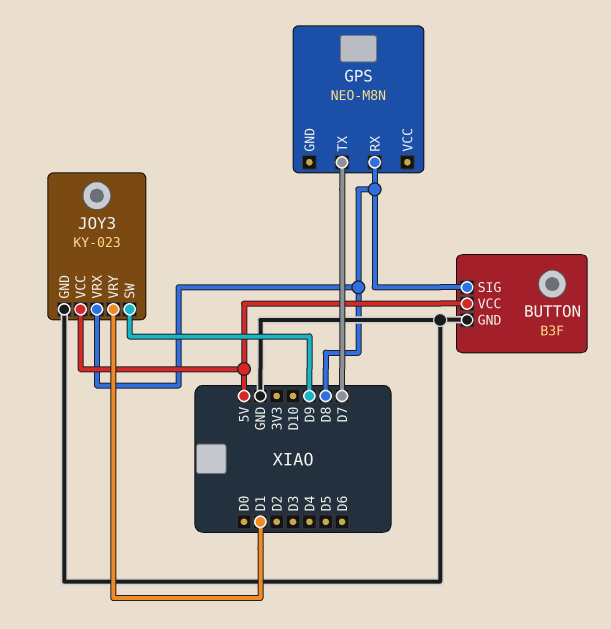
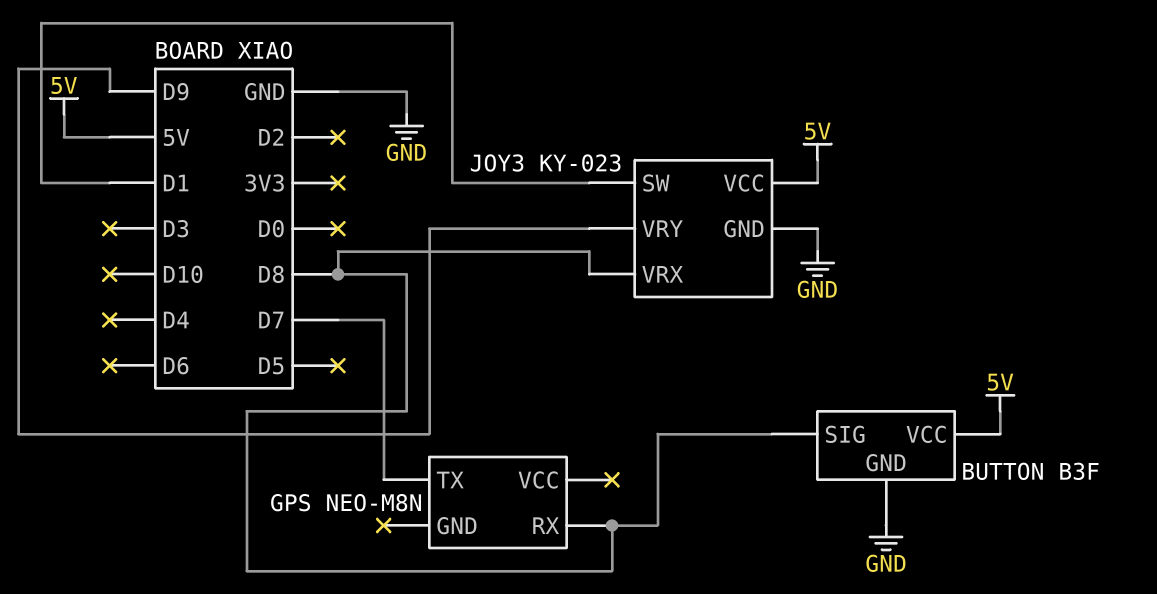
JOY3 pin SW: D9 -> D1
JOY3 pin VRY: D1 -> D9

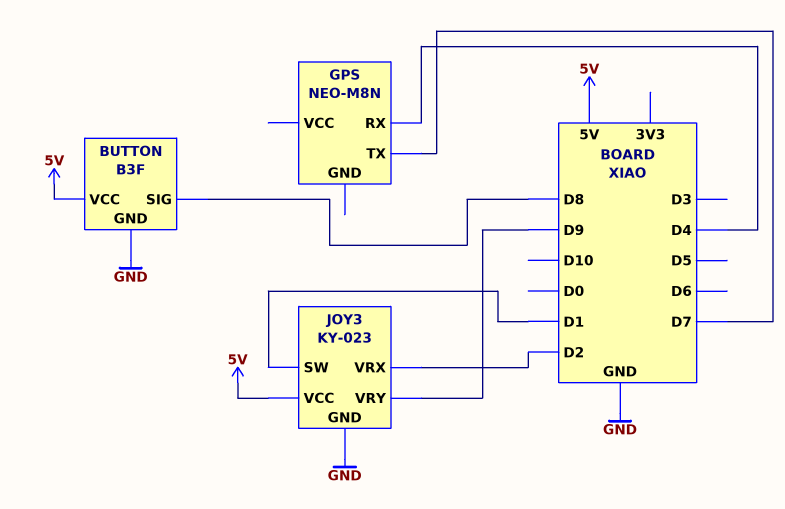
GPS pin RX: D8 -> D4
JOY3 pin VRX: D8 -> D2

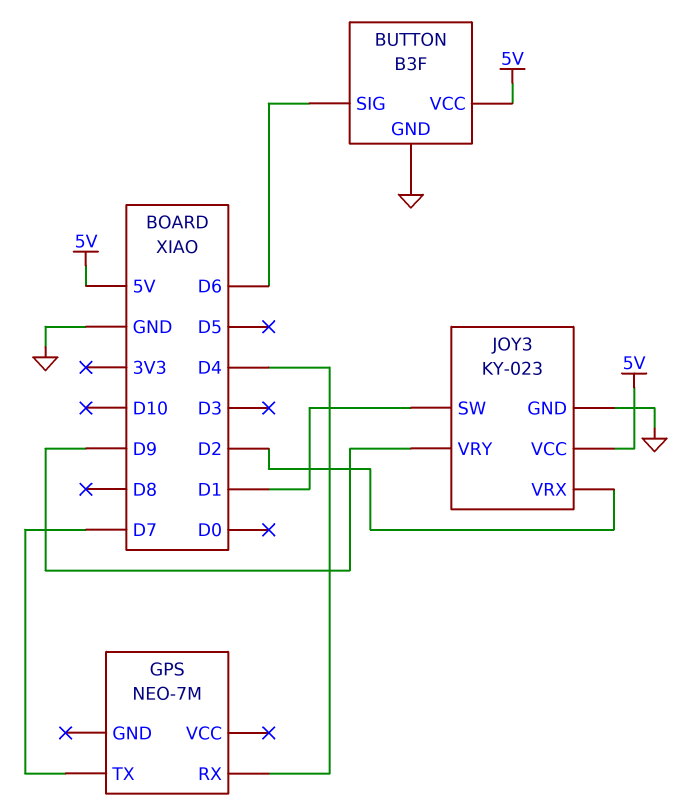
BUTTON pin SIG: D8 -> D6
GPS: NEO-M8N -> NEO-7M

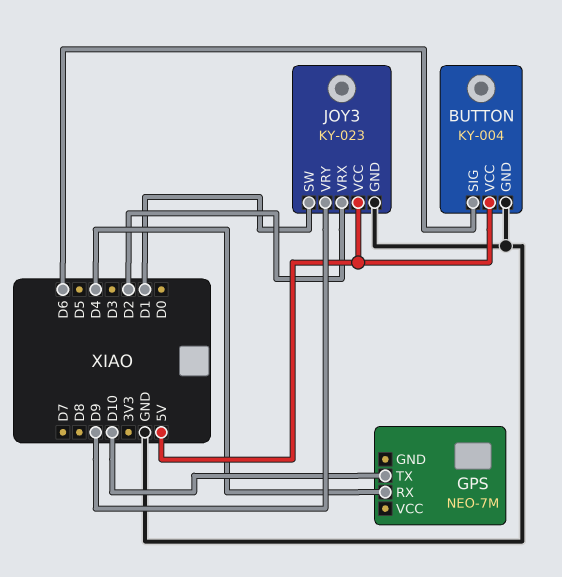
BUTTON: B3F -> KY-004
GPS pin TX: D7 -> D10

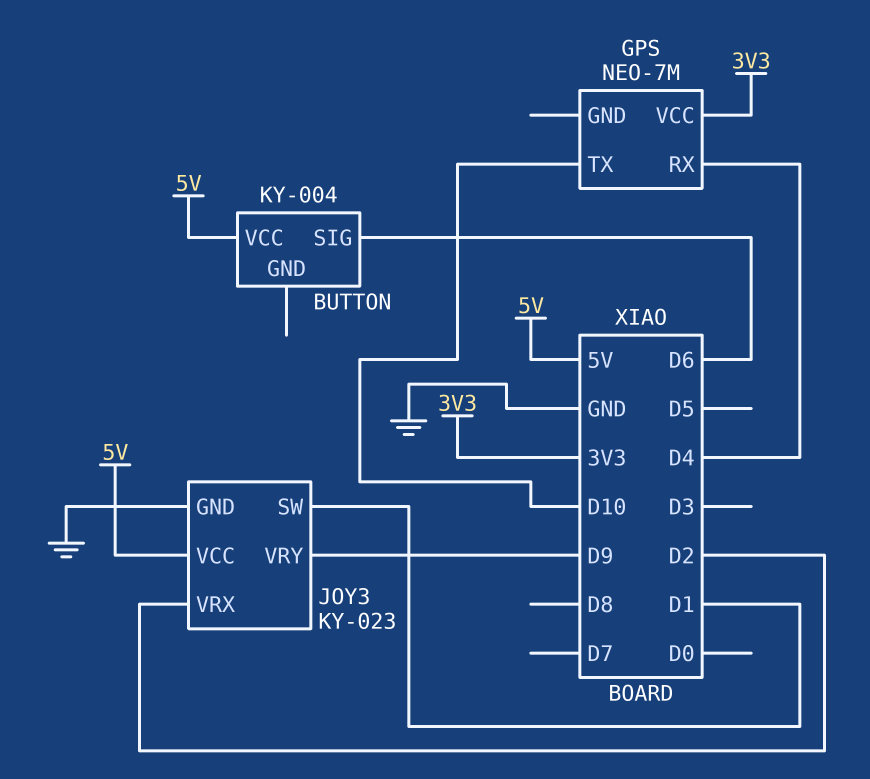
BUTTON pin GND: GND -> none
GPS pin VCC: none -> 3V3

